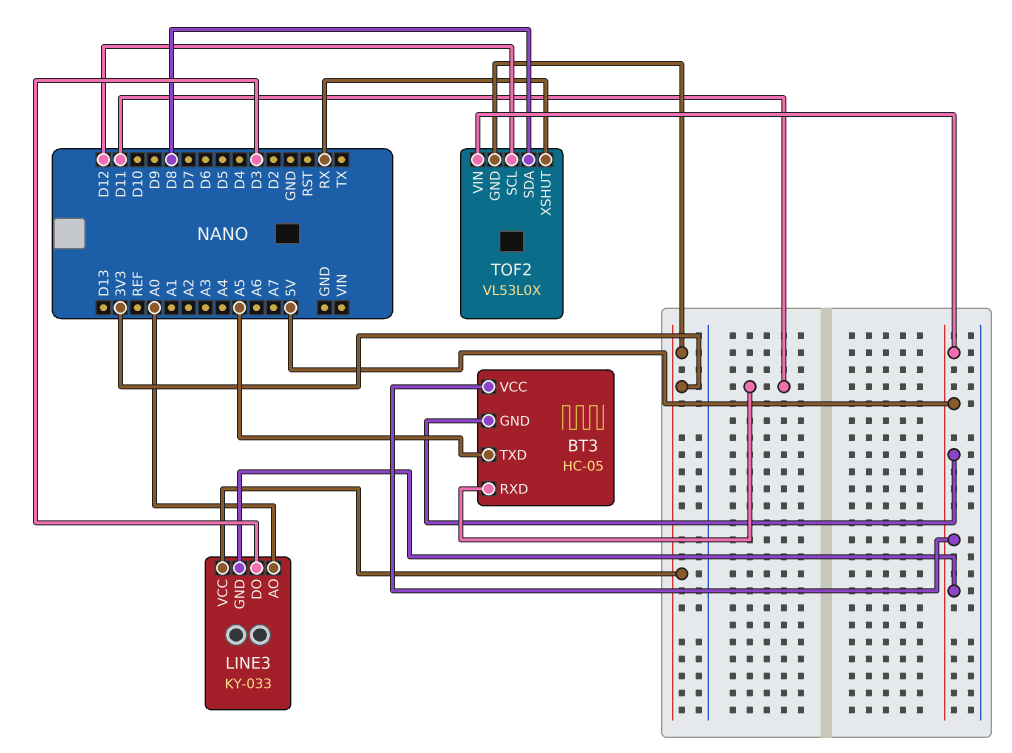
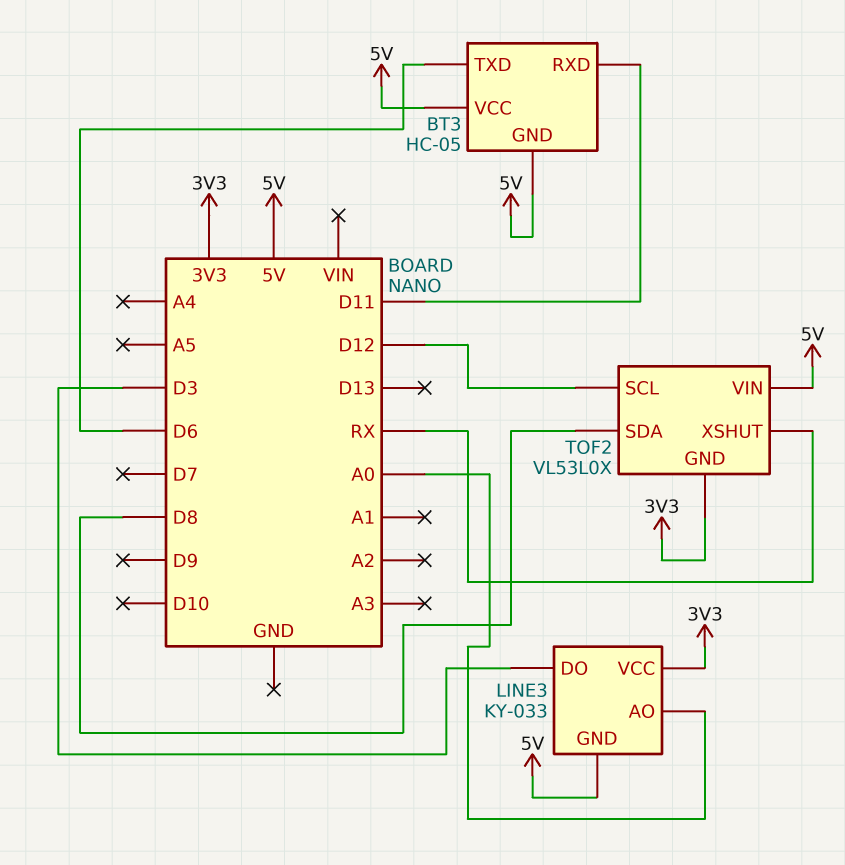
BT3 pin TXD: A5 -> D6

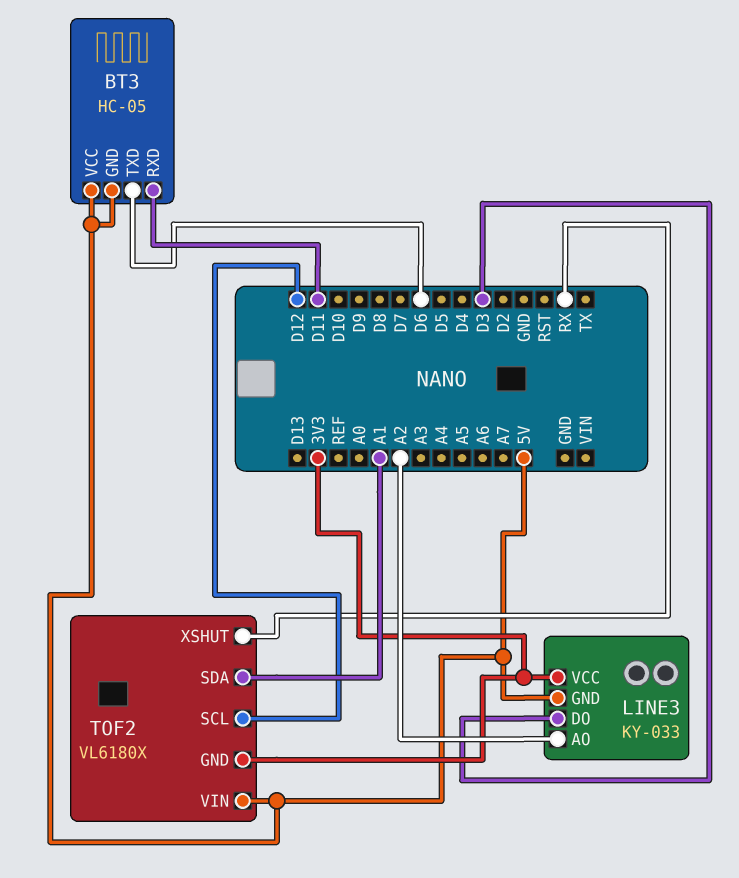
LINE3 pin AO: A0 -> A2
TOF2: VL53L0X -> VL6180X
TOF2 pin SDA: D8 -> A1

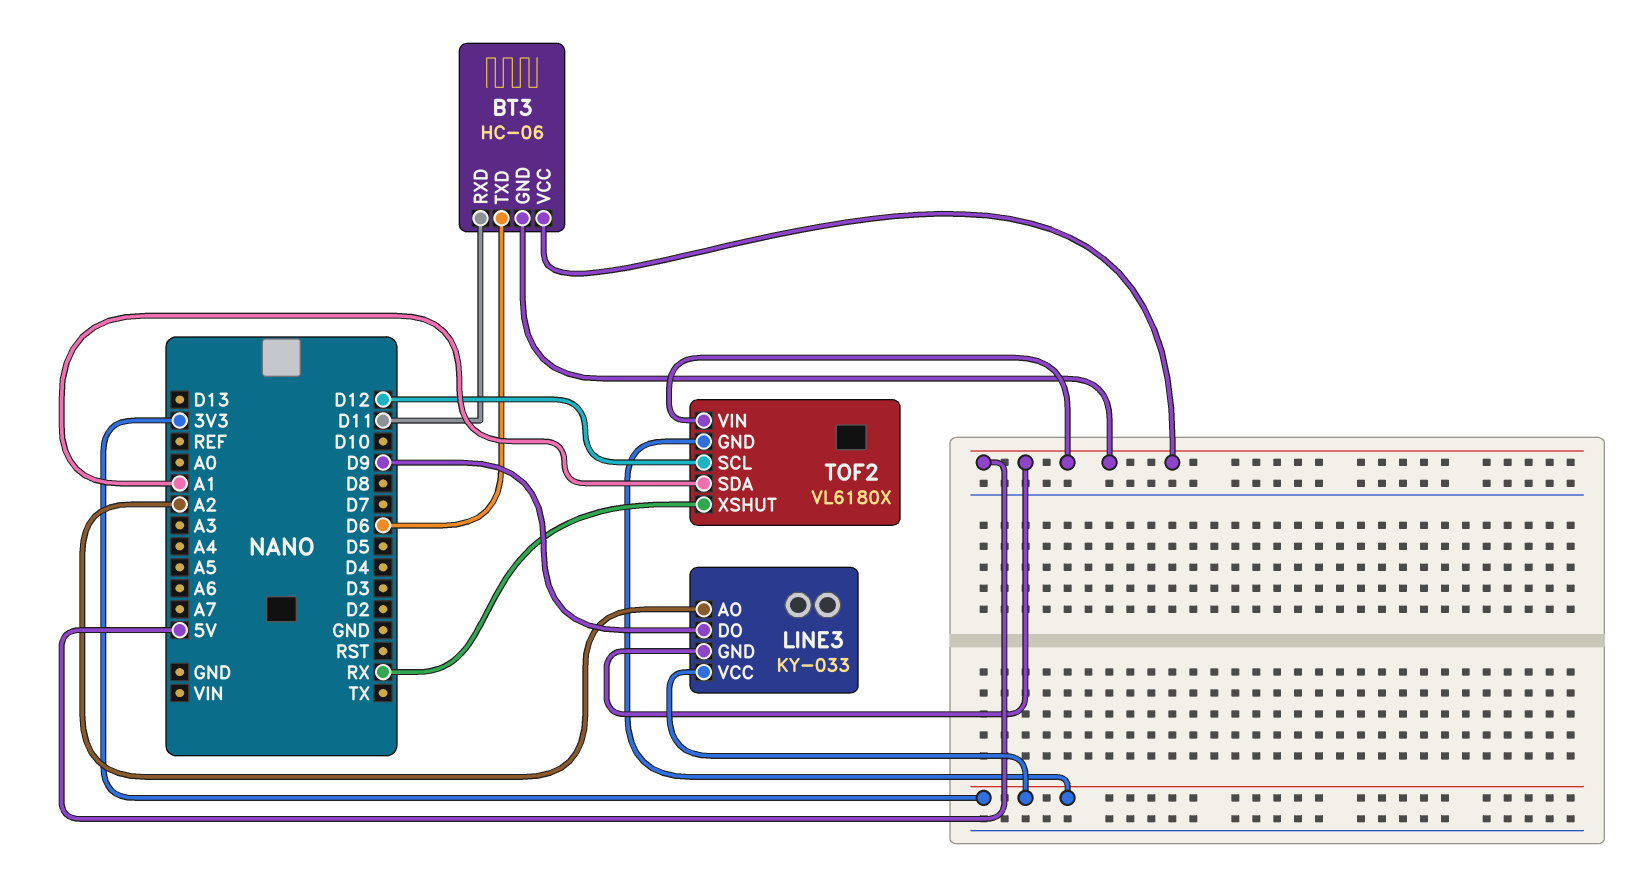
BT3: HC-05 -> HC-06
LINE3 pin DO: D3 -> D9

